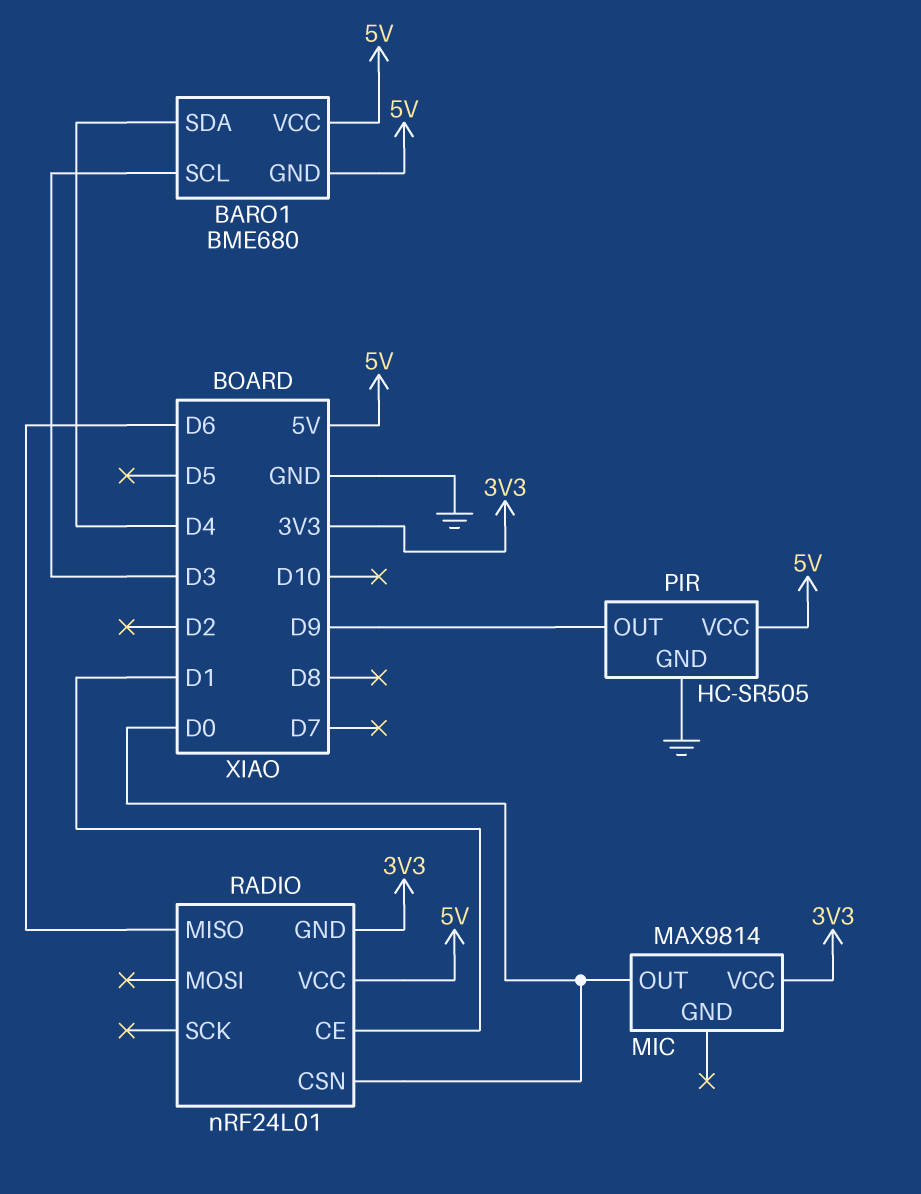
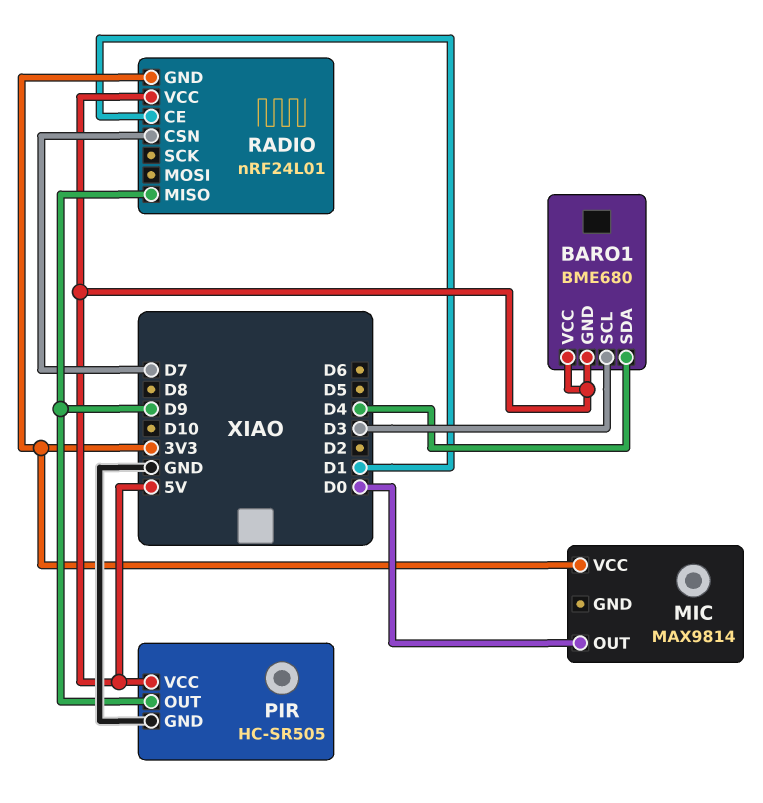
RADIO pin CSN: D0 -> D7
RADIO pin MISO: D6 -> D9

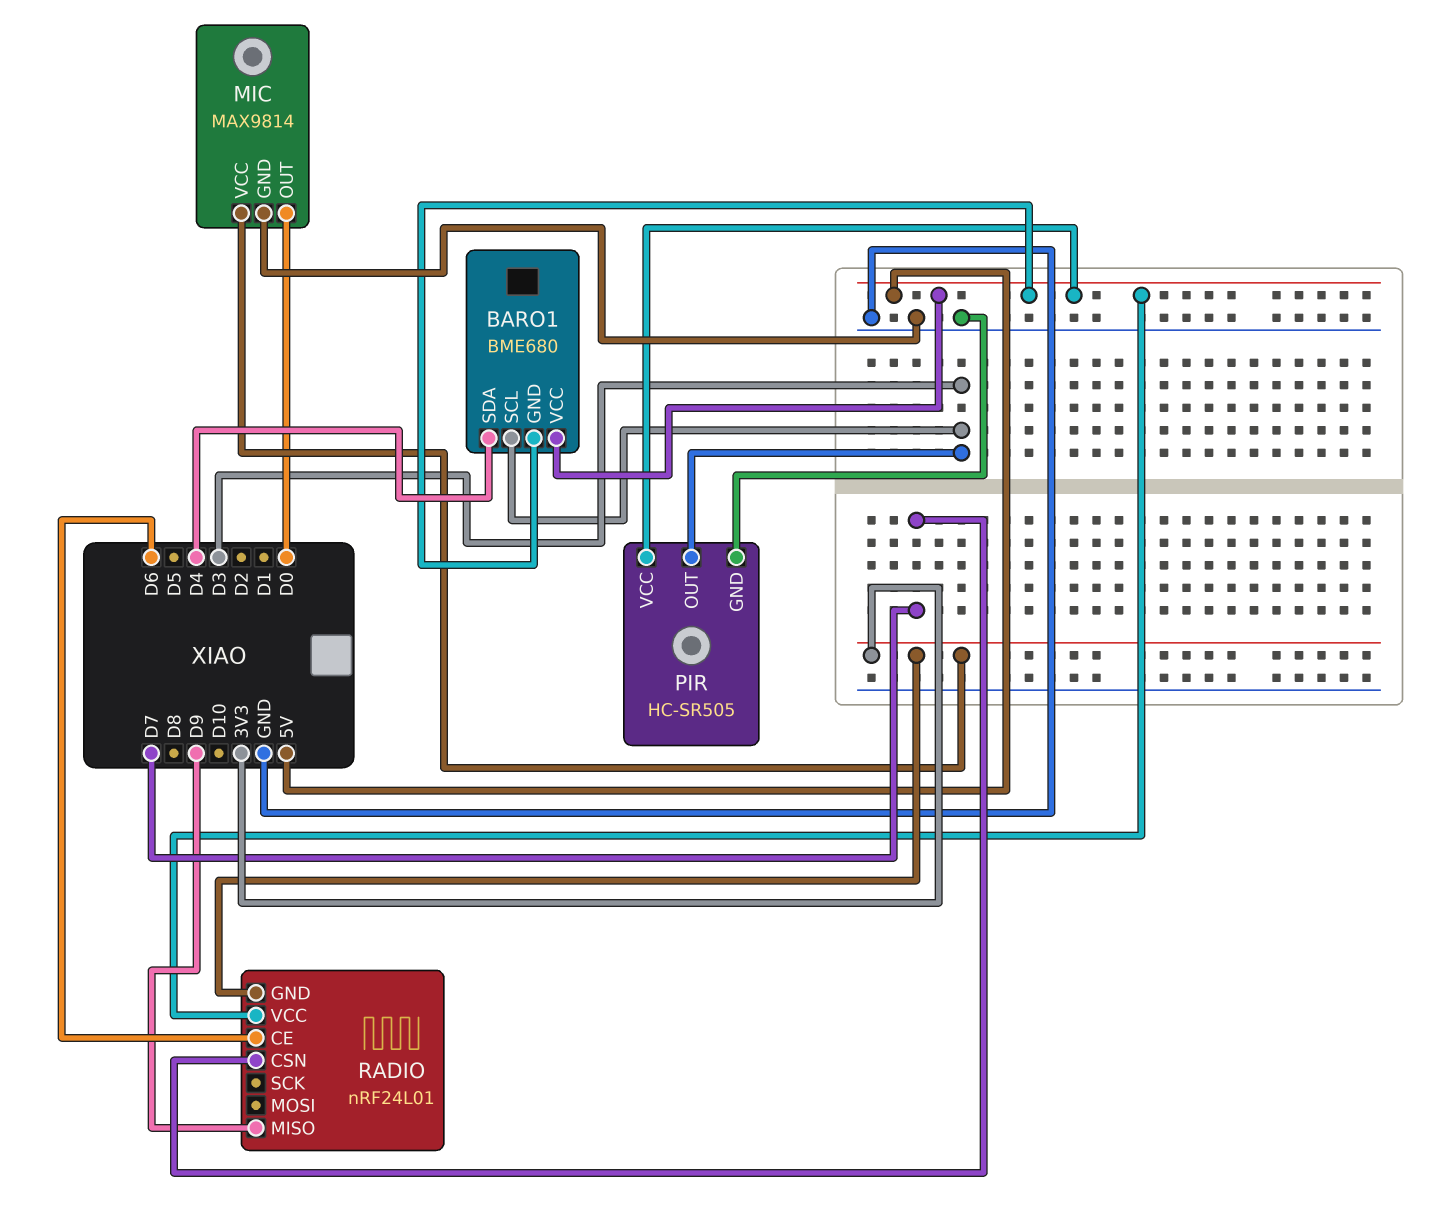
MIC pin GND: none -> GND
PIR pin OUT: D9 -> D3
RADIO pin CE: D1 -> D6

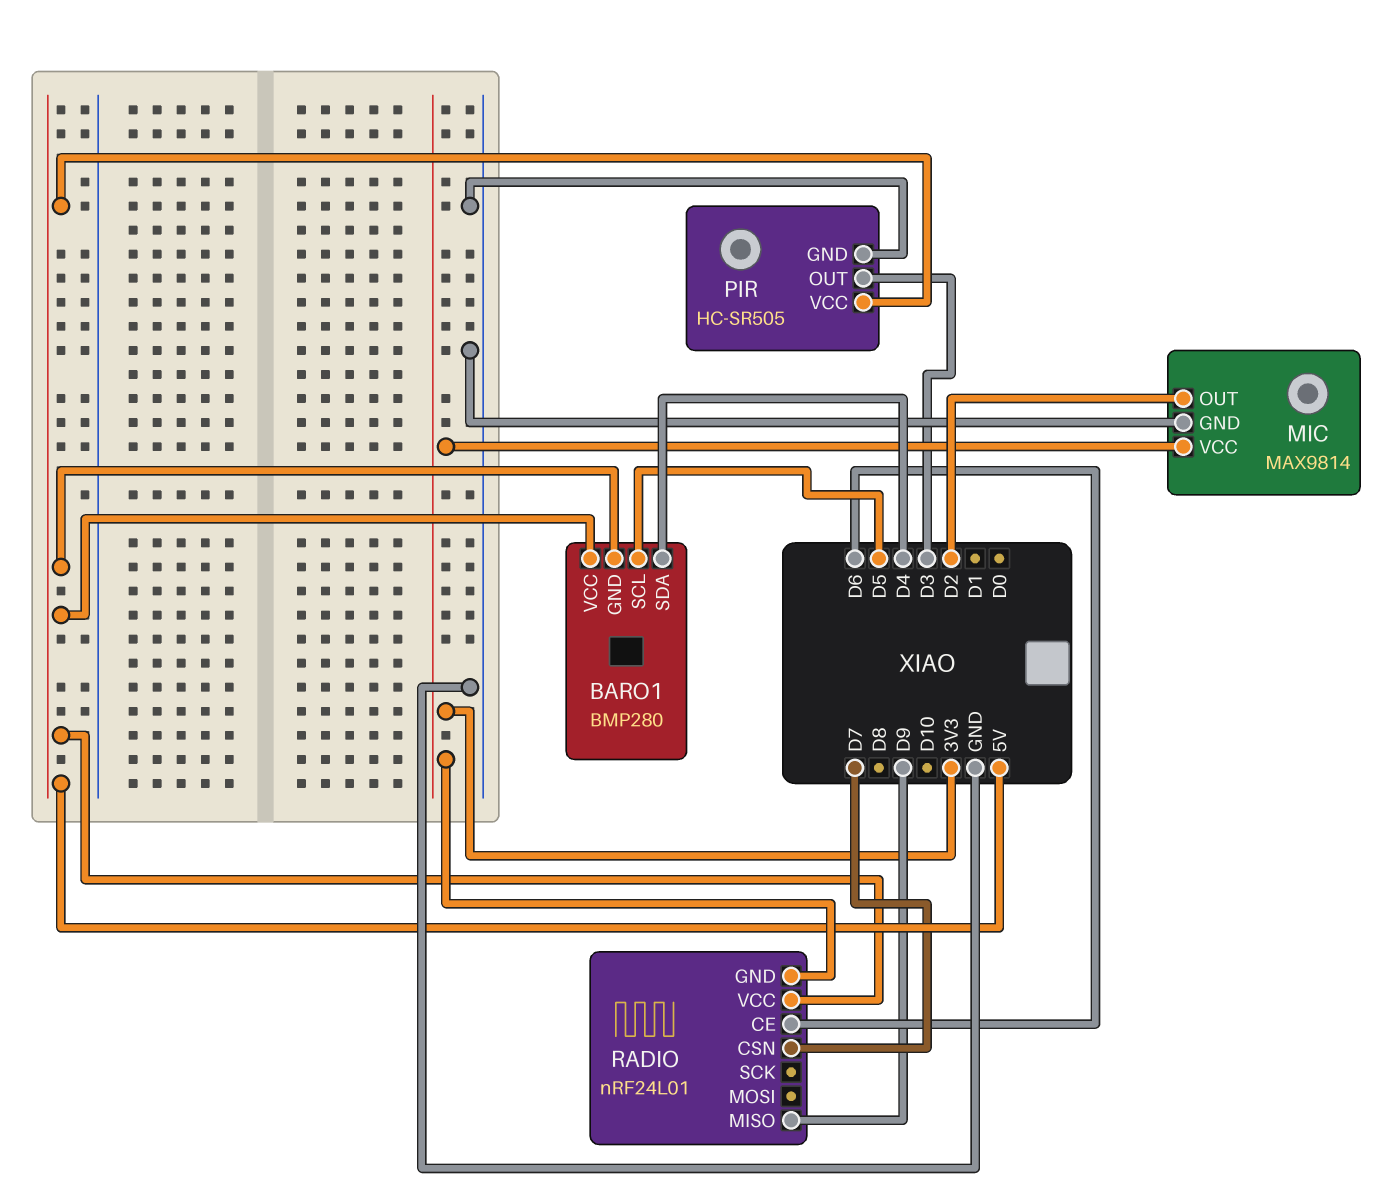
BARO1: BME680 -> BMP280
BARO1 pin SCL: D3 -> D5
MIC pin OUT: D0 -> D2

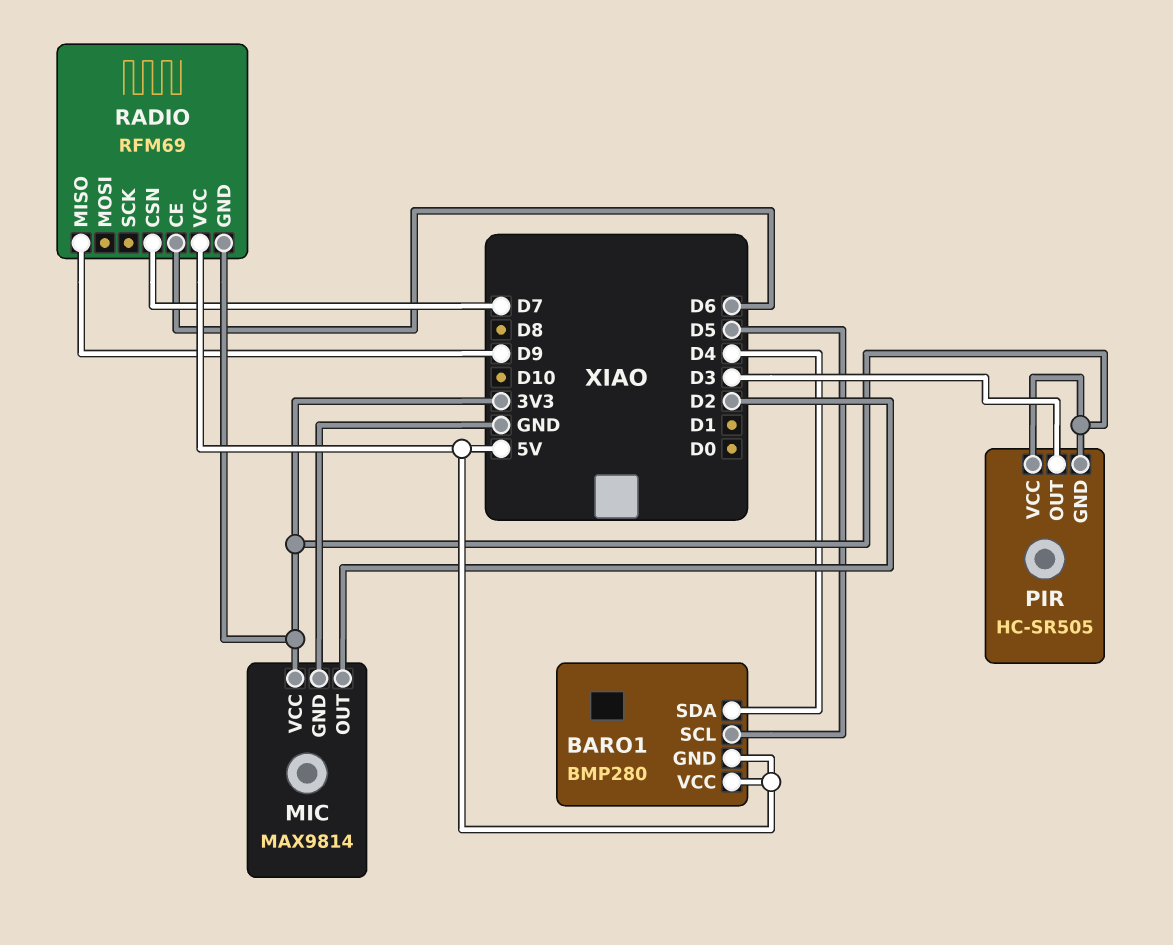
PIR pin GND: GND -> 3V3
PIR pin VCC: 5V -> 3V3
RADIO: nRF24L01 -> RFM69

